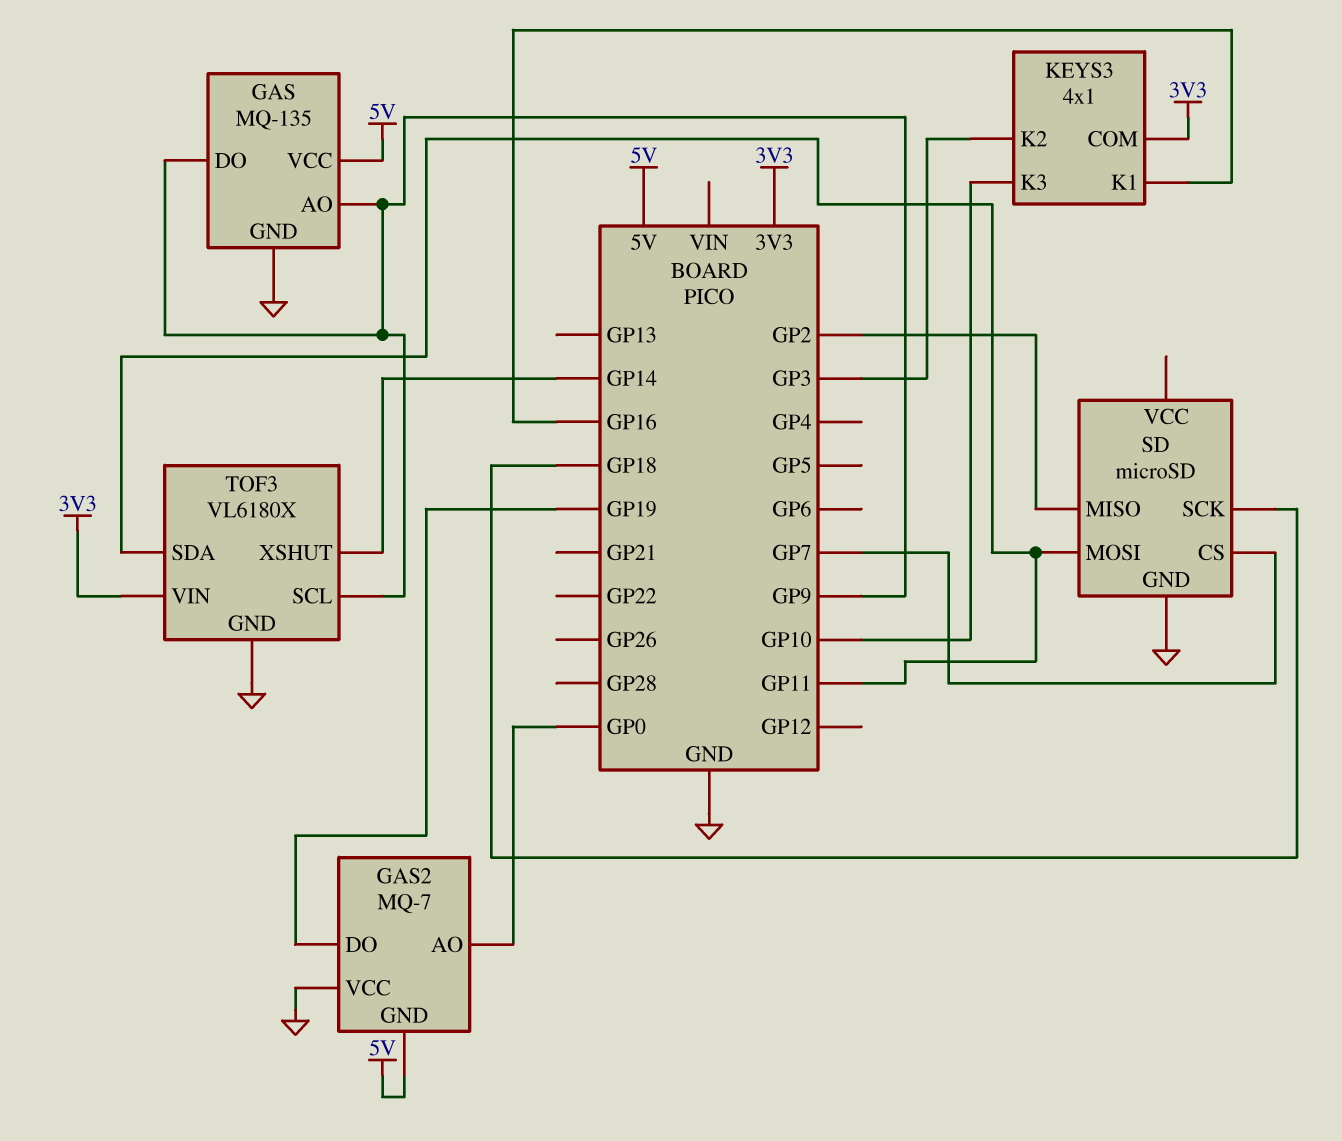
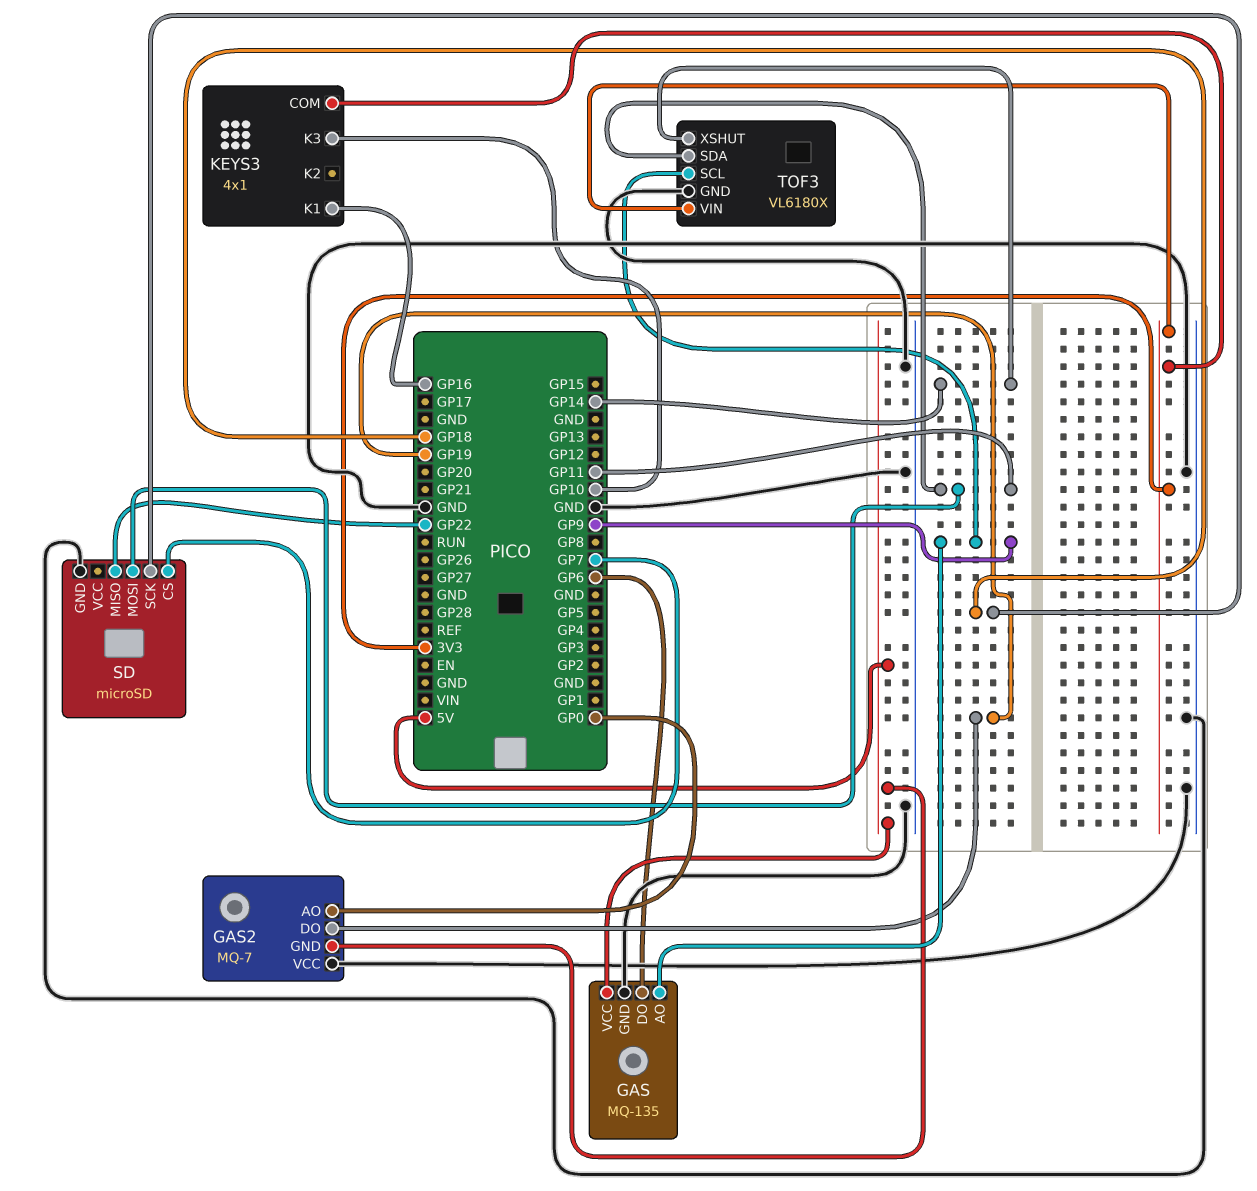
GAS pin DO: GP9 -> GP6
KEYS3 pin K2: GP3 -> none
SD pin MISO: GP2 -> GP22

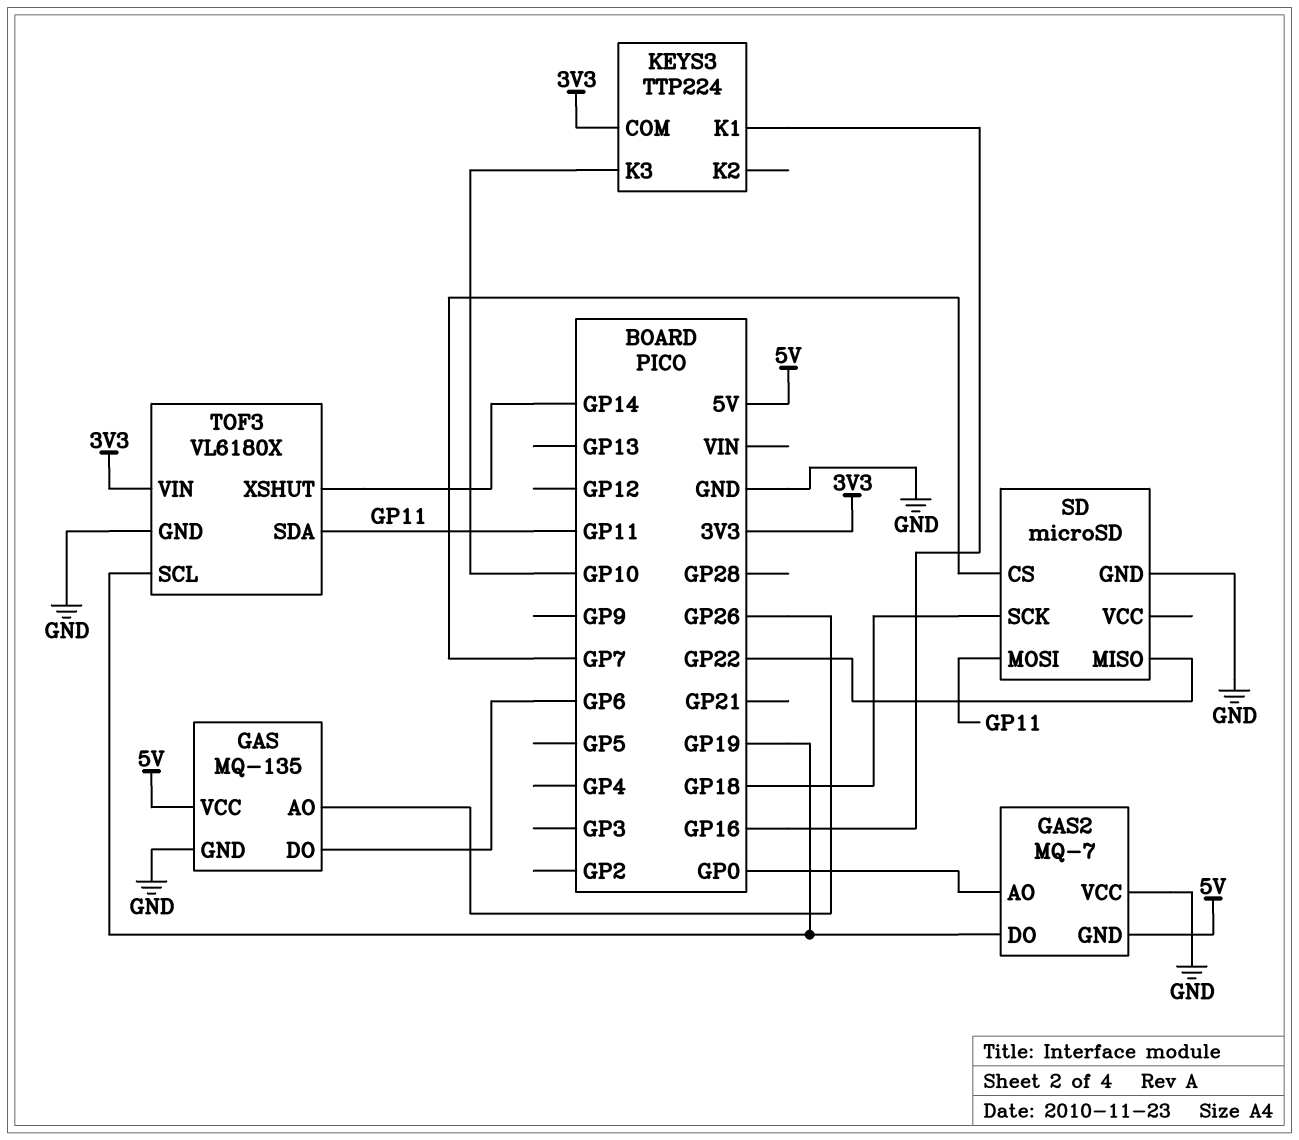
GAS pin AO: GP9 -> GP26
KEYS3: 4x1 -> TTP224
TOF3 pin SCL: GP9 -> GP19

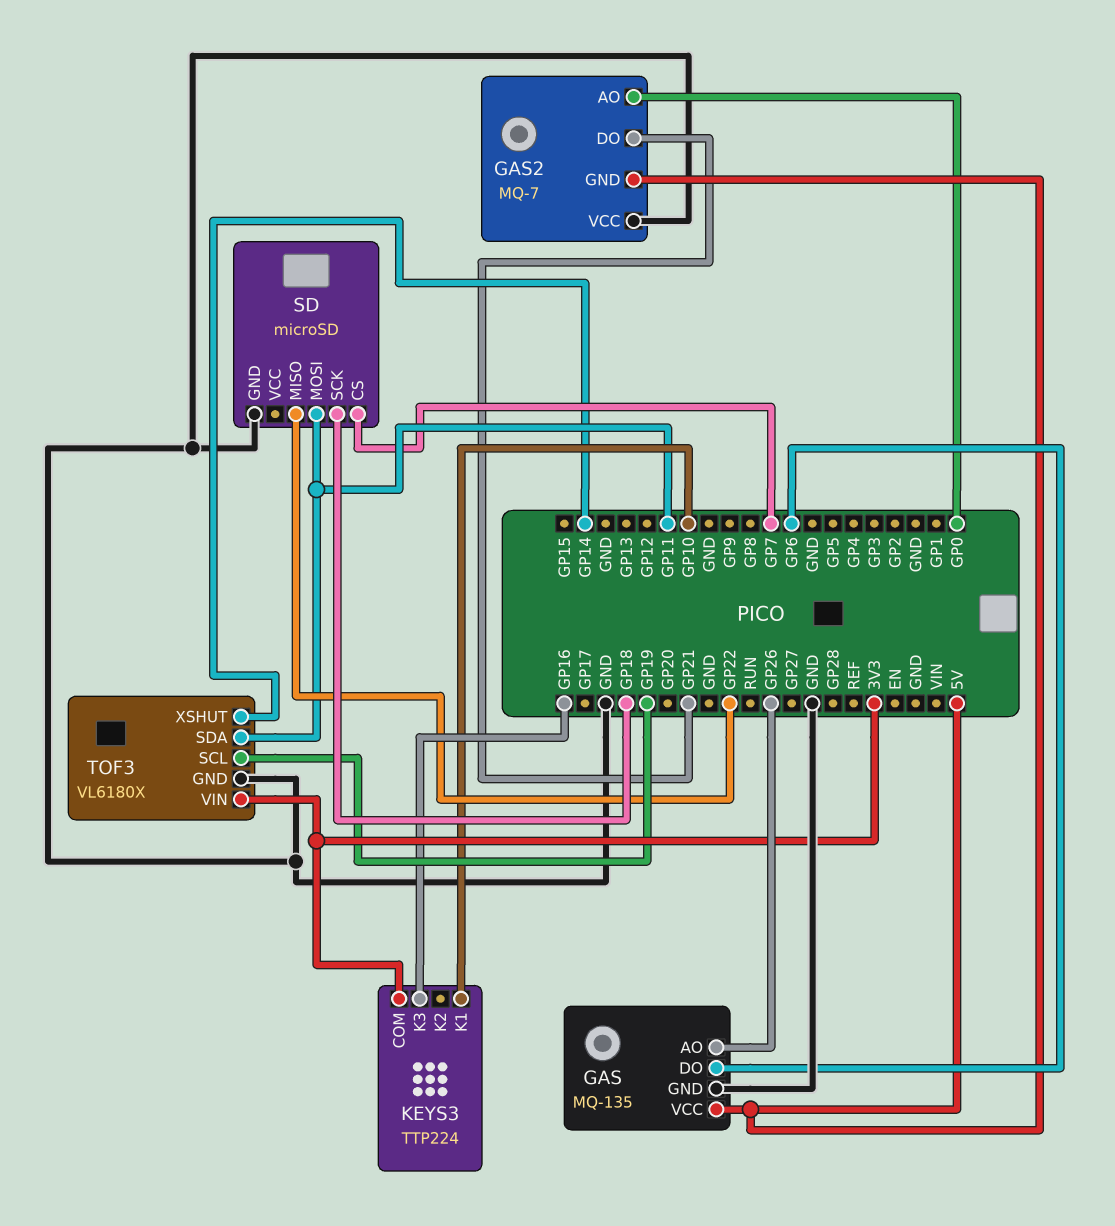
GAS2 pin DO: GP19 -> GP21
KEYS3 pin K1: GP16 -> GP10
KEYS3 pin K3: GP10 -> GP16

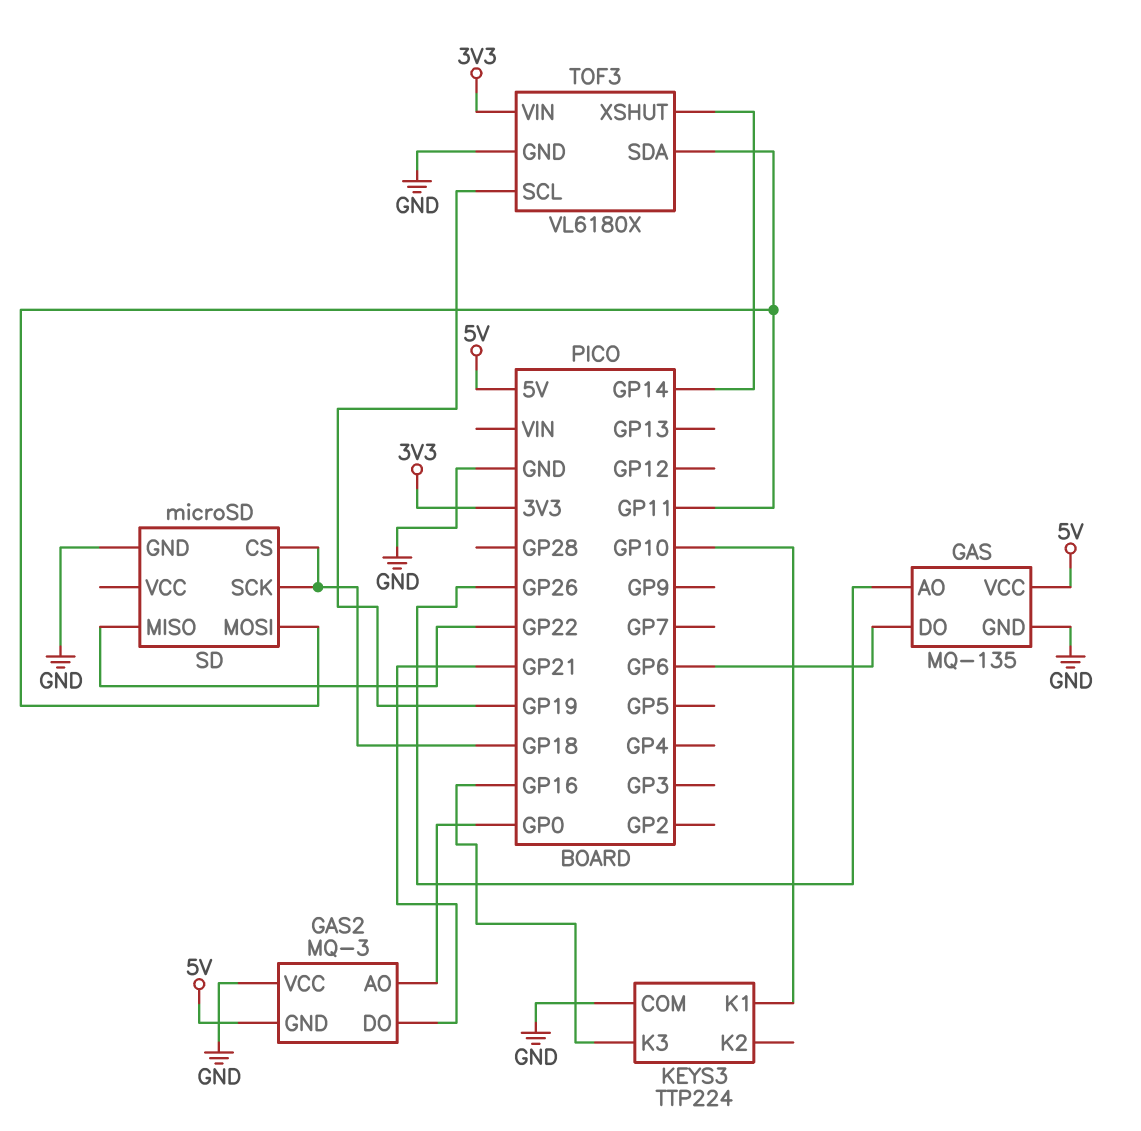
GAS2: MQ-7 -> MQ-3
KEYS3 pin COM: 3V3 -> GND
SD pin CS: GP7 -> GP18

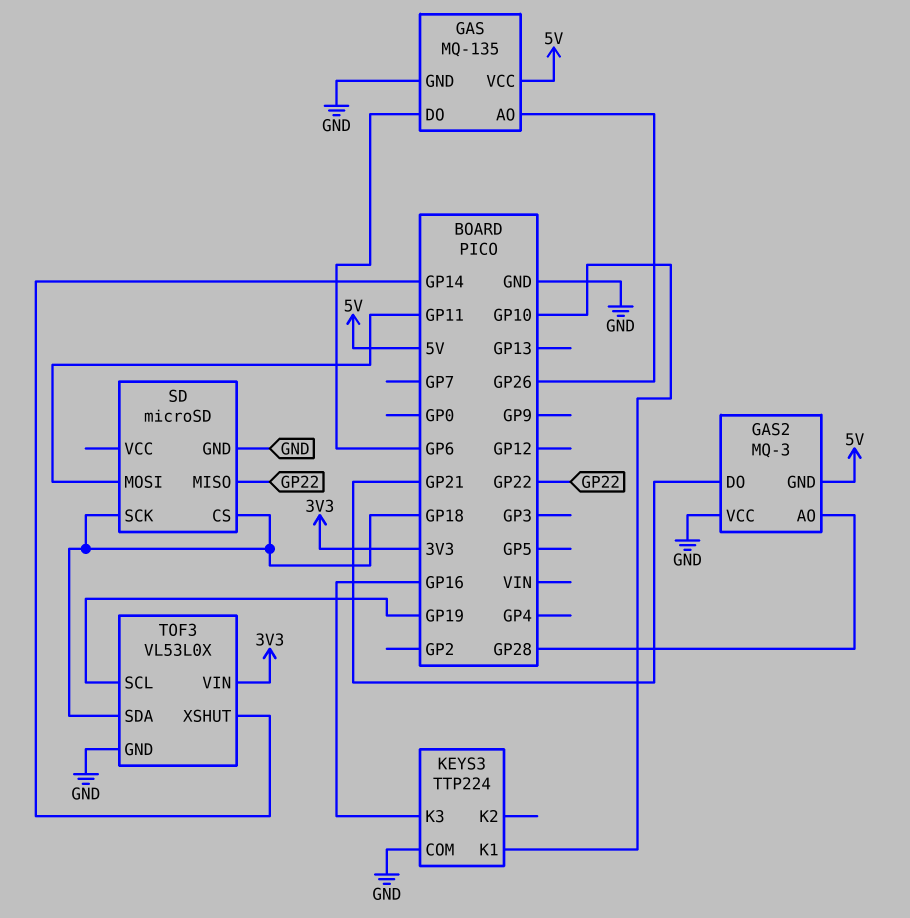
GAS2 pin AO: GP0 -> GP28
TOF3: VL6180X -> VL53L0X
TOF3 pin SDA: GP11 -> GP18

